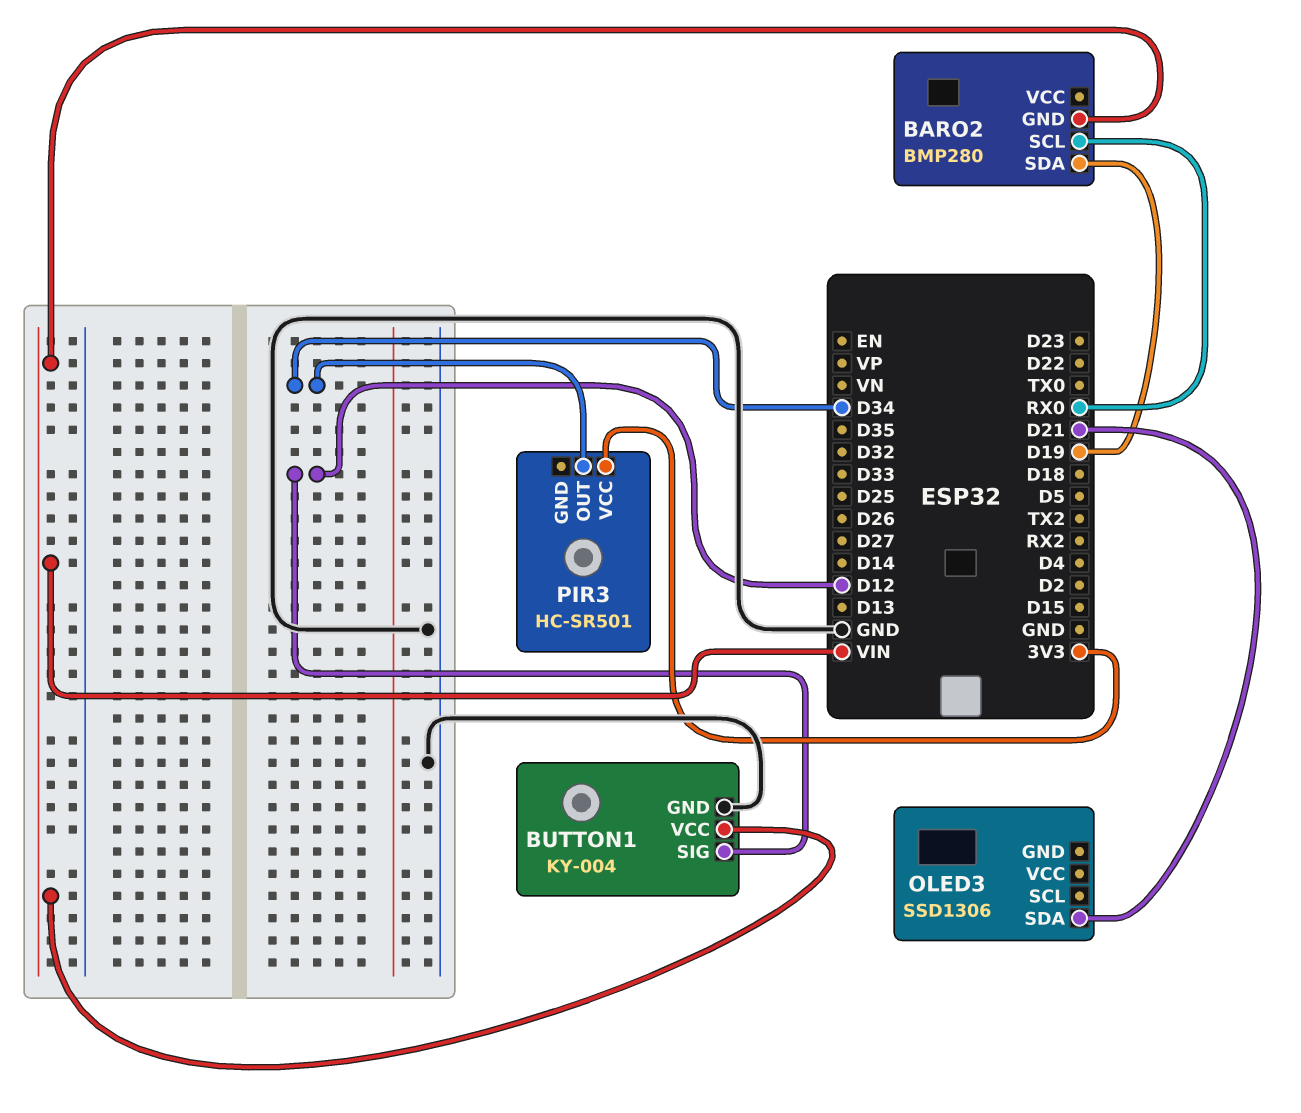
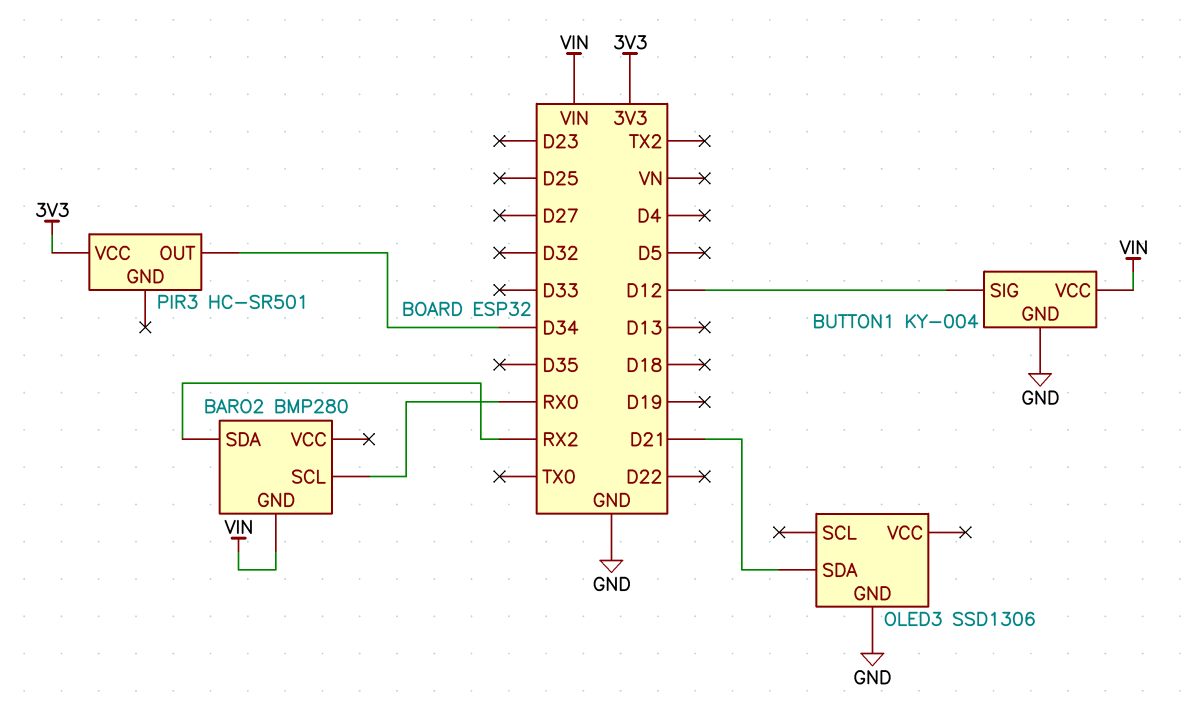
BARO2 pin SDA: D19 -> RX2
OLED3 pin GND: none -> GND

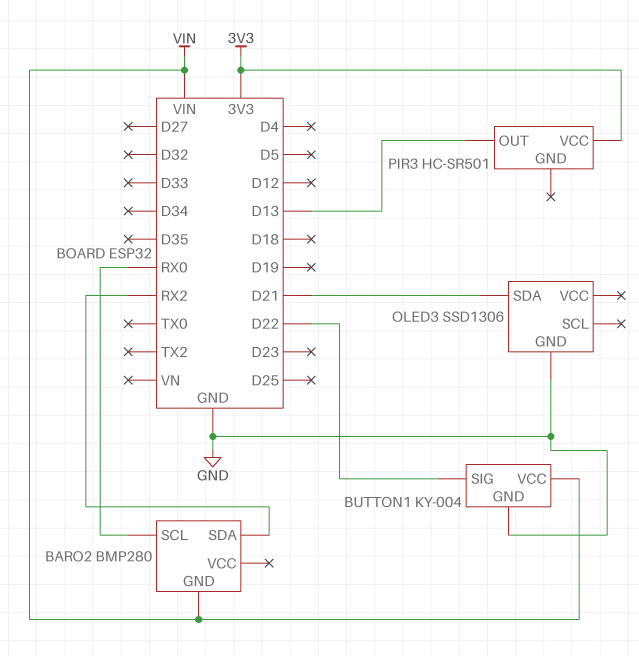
BUTTON1 pin SIG: D12 -> D22
PIR3 pin OUT: D34 -> D13

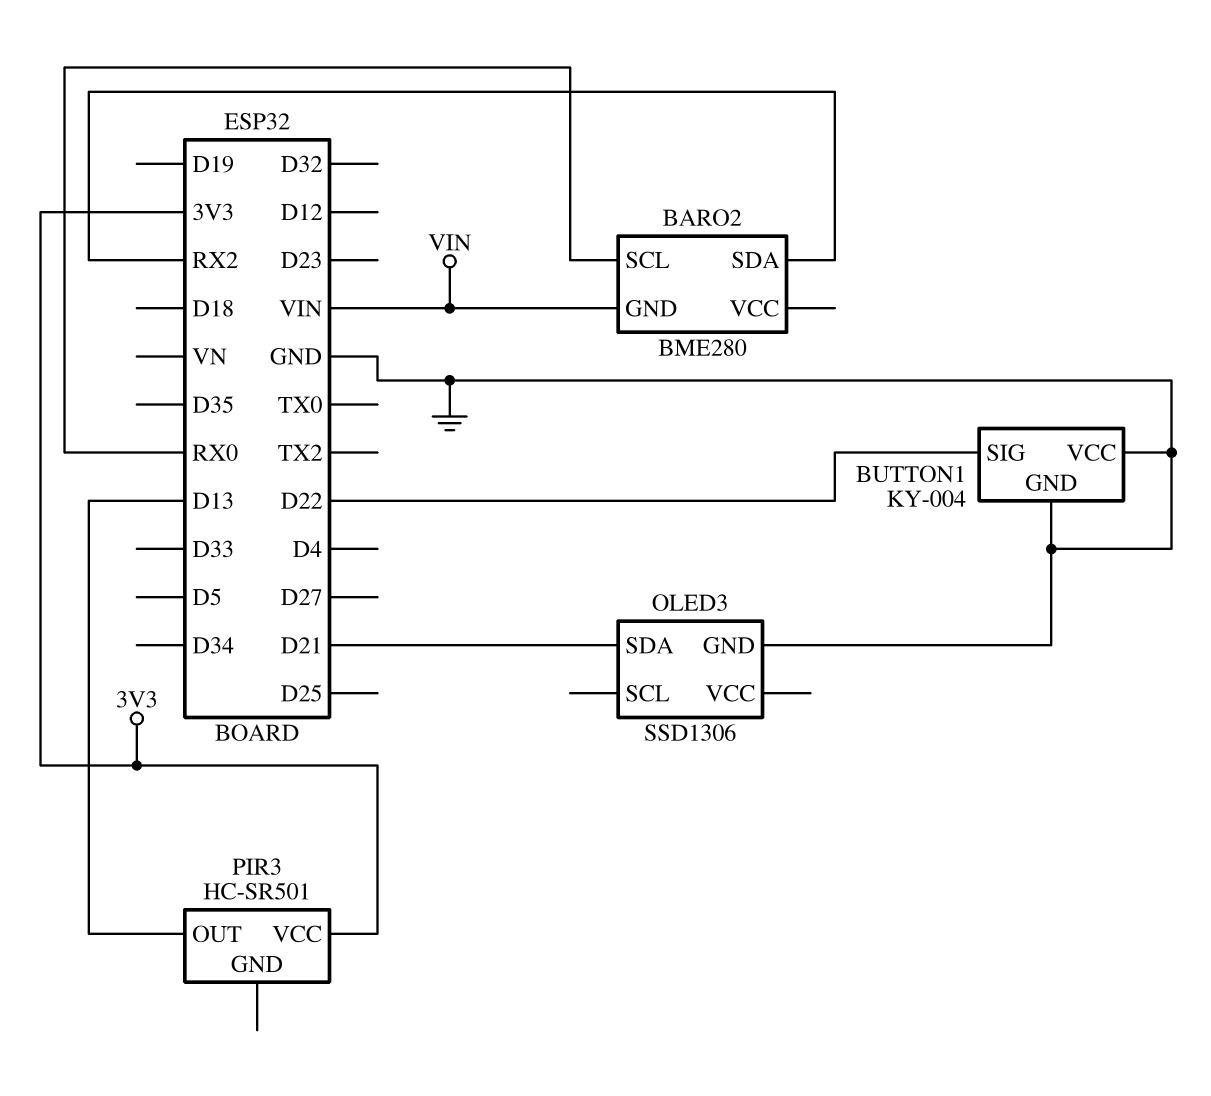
BARO2: BMP280 -> BME280
BUTTON1 pin VCC: VIN -> GND

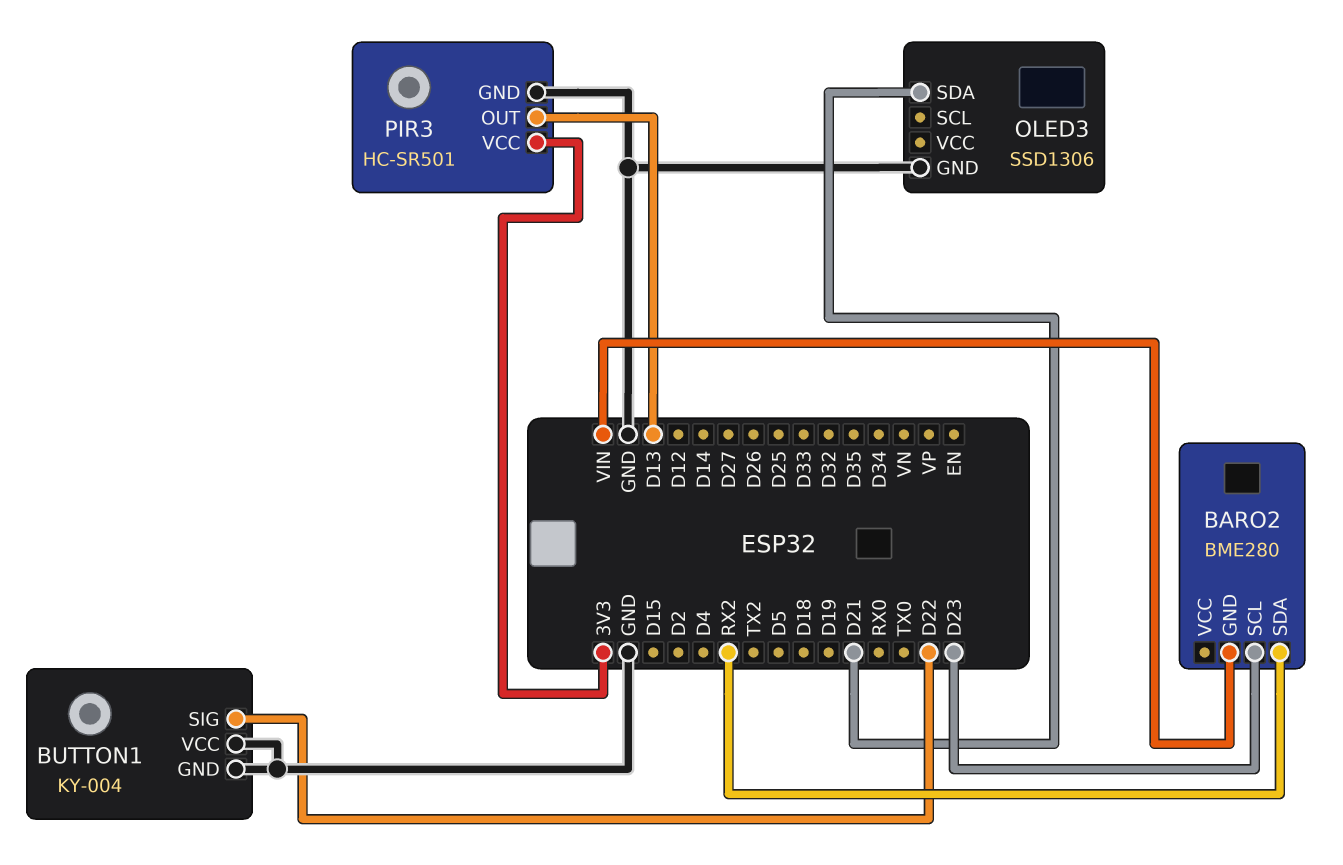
BARO2 pin SCL: RX0 -> D23
PIR3 pin GND: none -> GND

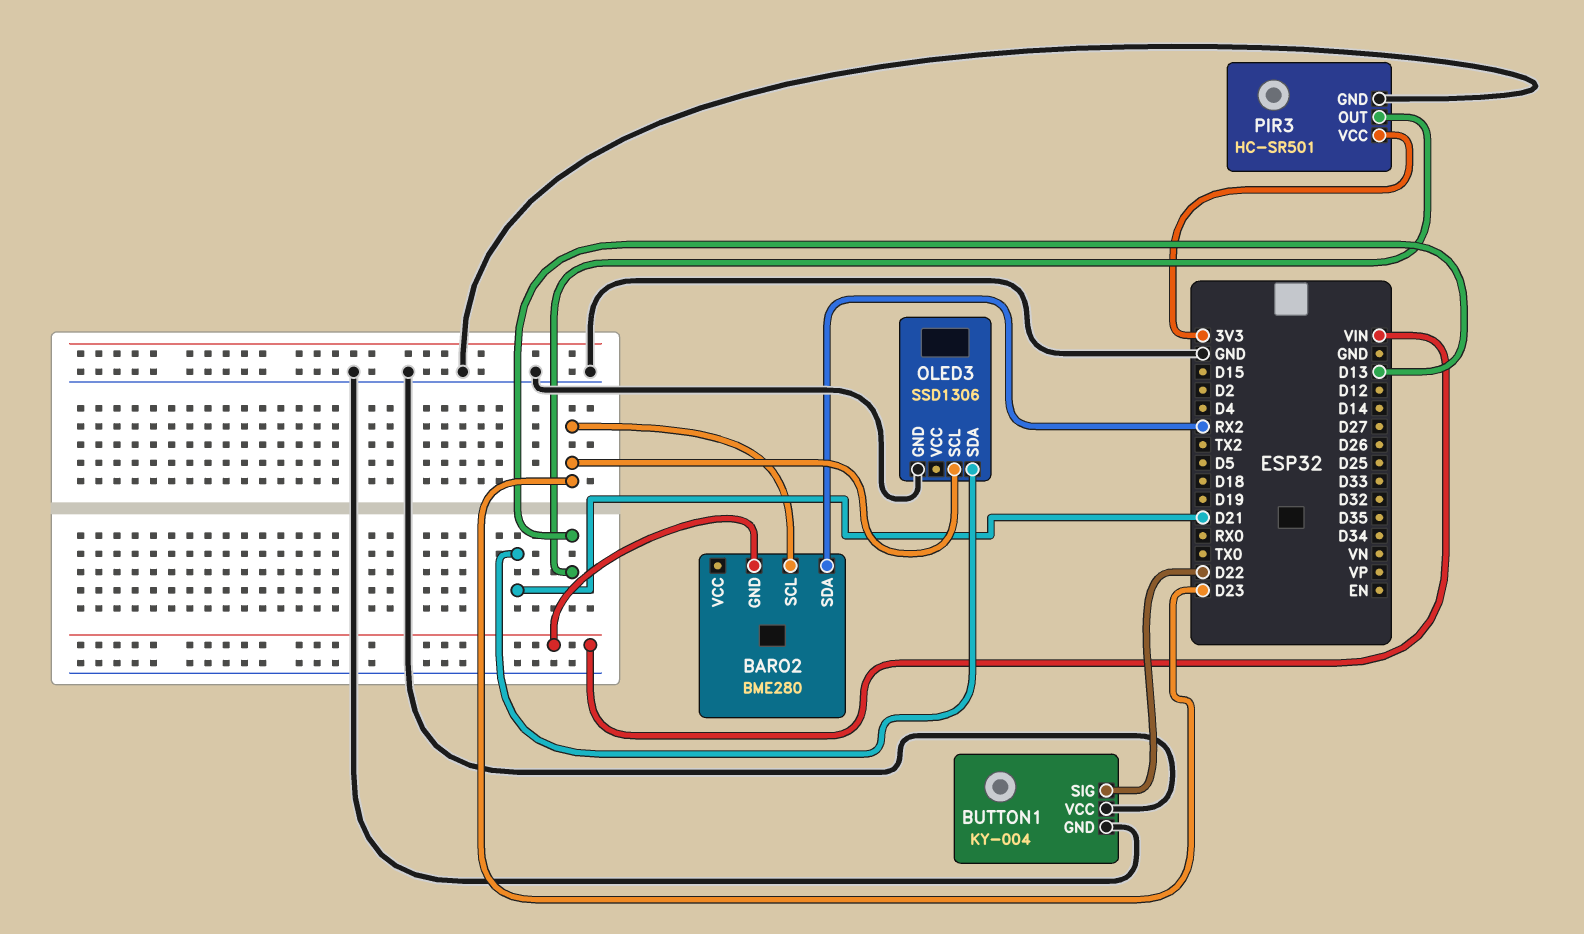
OLED3 pin SCL: none -> D23

